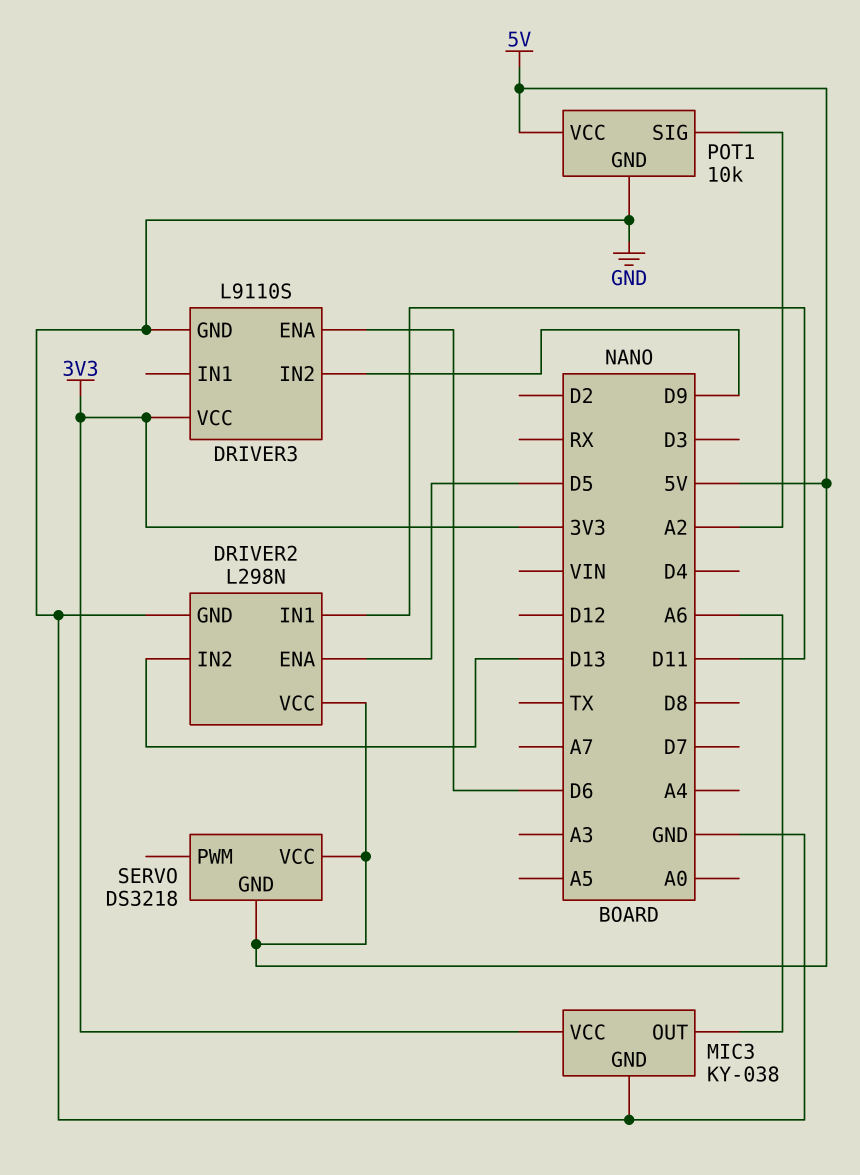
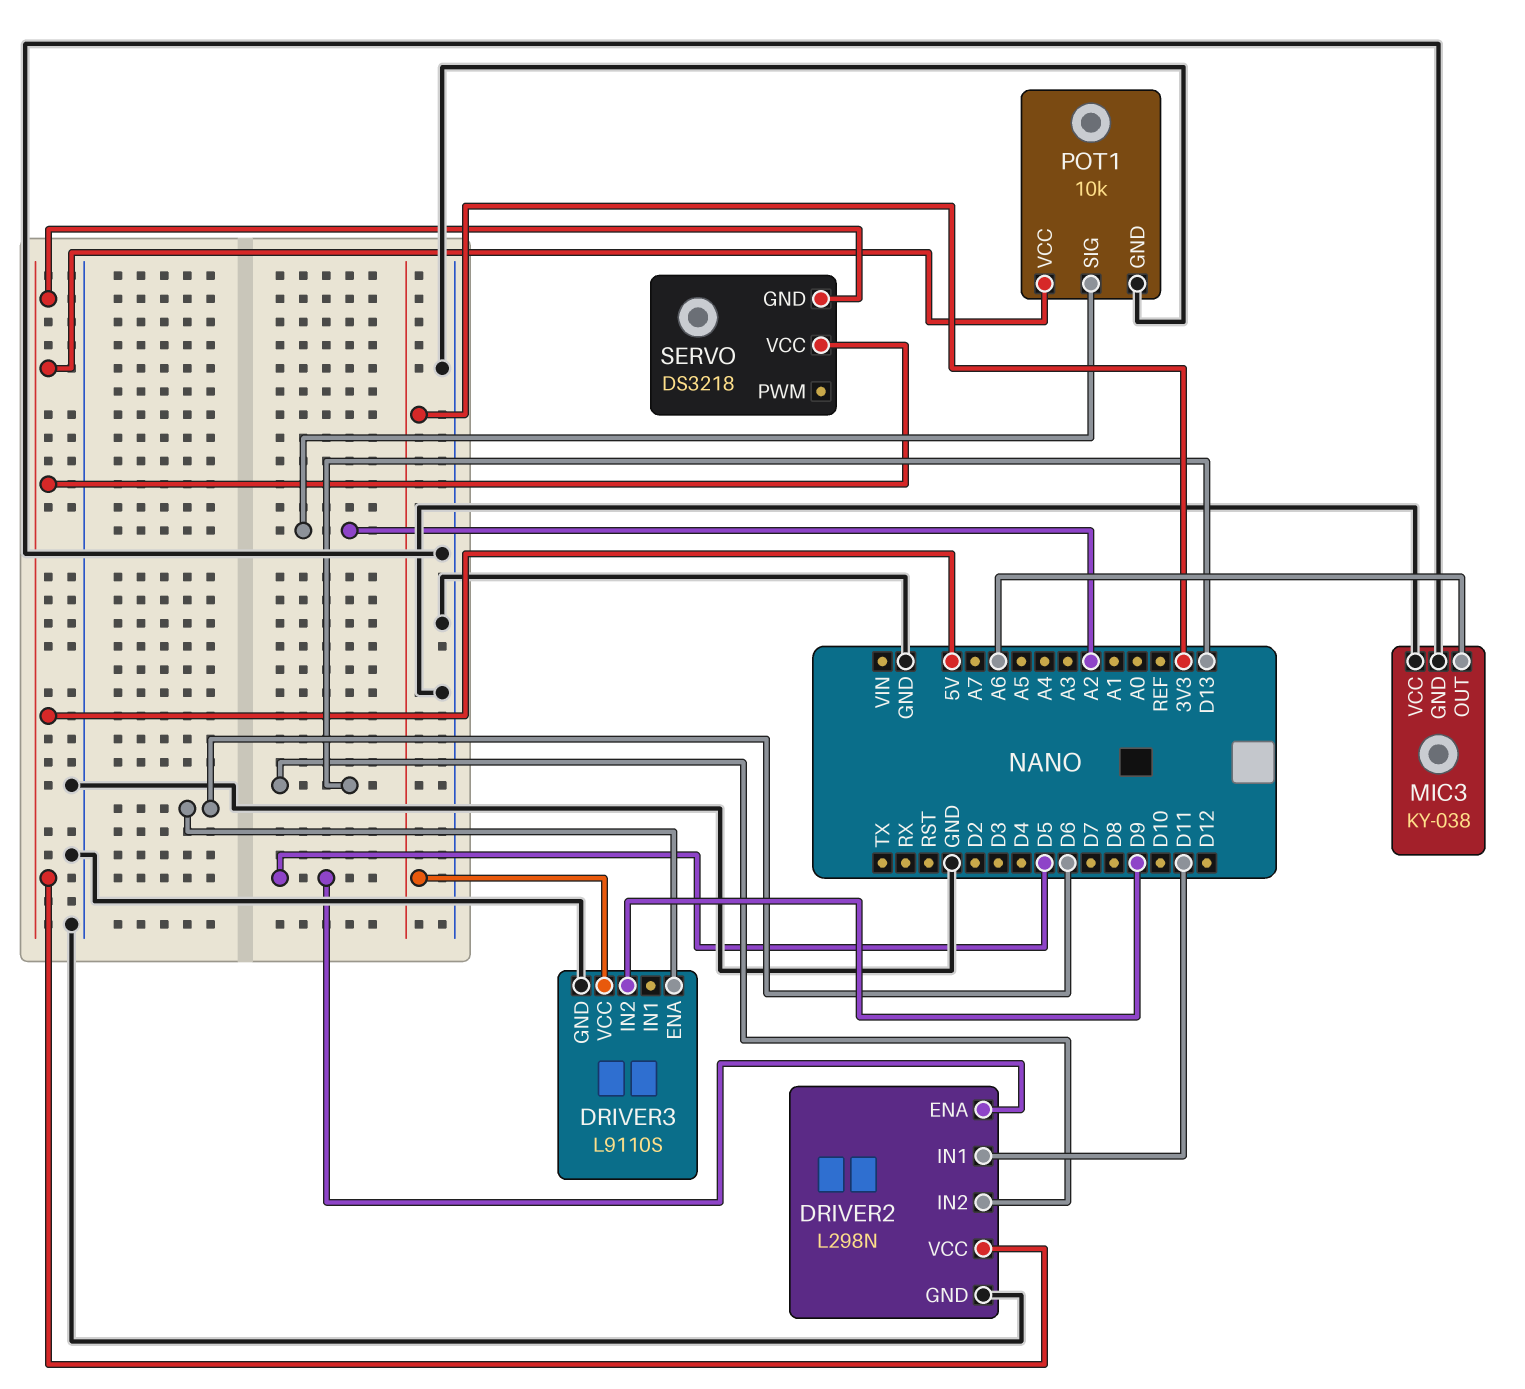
MIC3 pin VCC: 3V3 -> GND

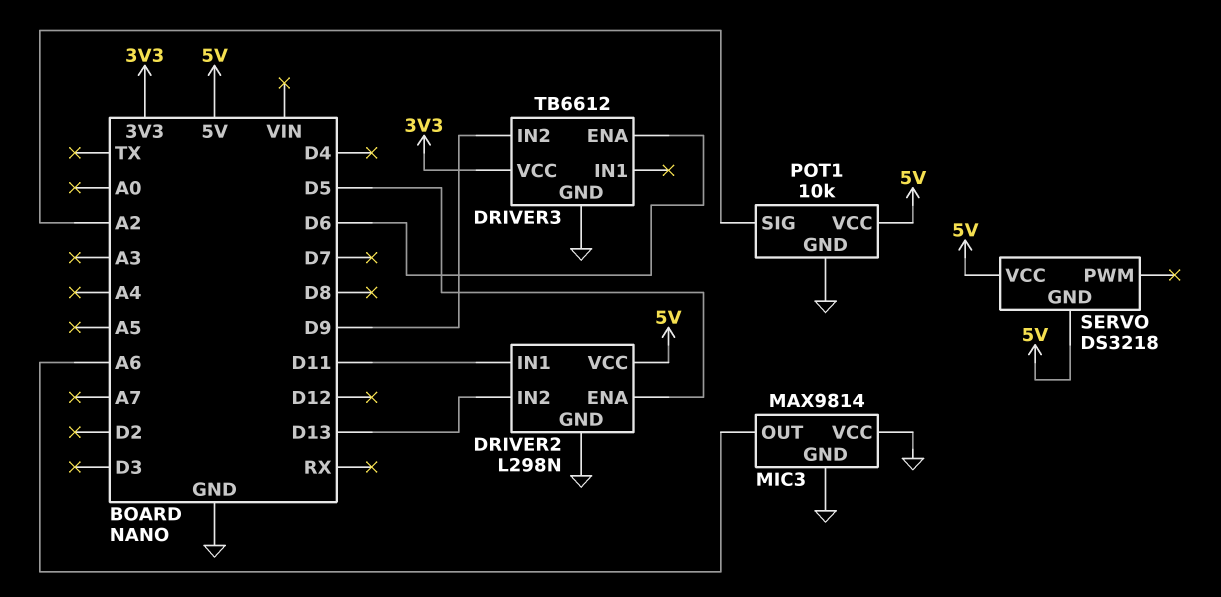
DRIVER3: L9110S -> TB6612
MIC3: KY-038 -> MAX9814

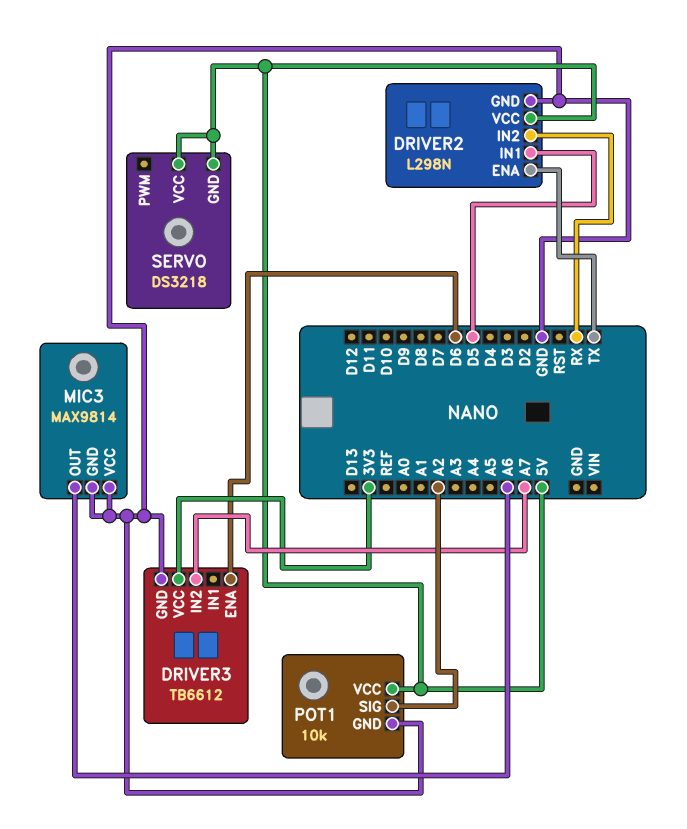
DRIVER2 pin ENA: D5 -> TX
DRIVER2 pin IN1: D11 -> D5
DRIVER2 pin IN2: D13 -> RX
DRIVER3 pin IN2: D9 -> A7

